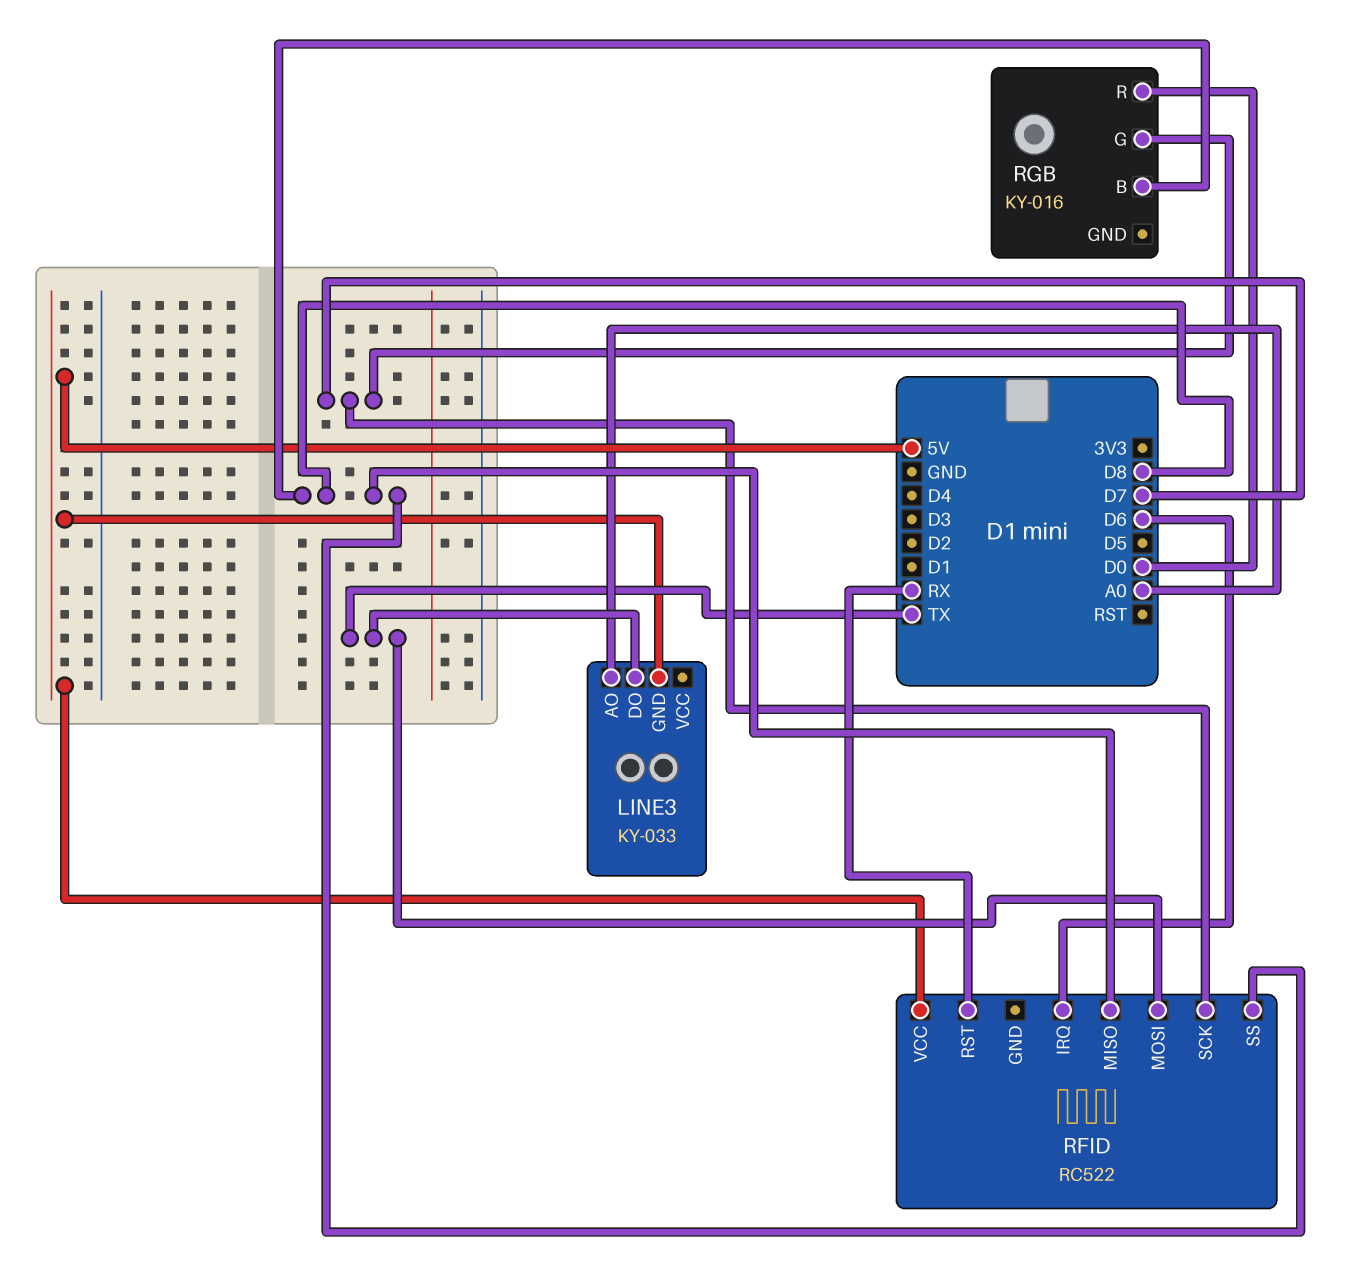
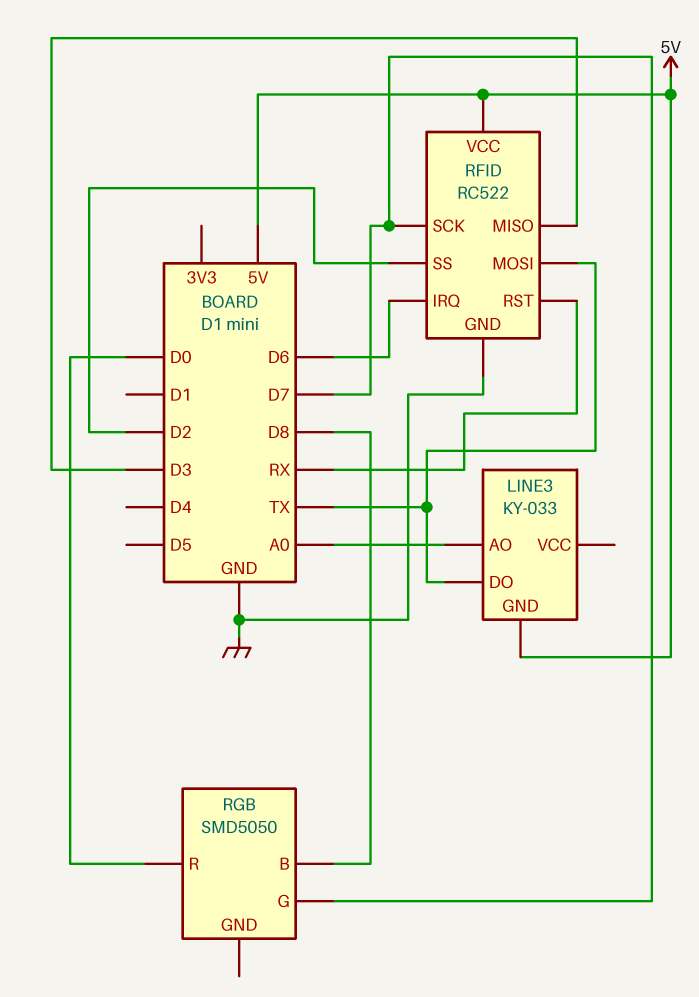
RFID pin GND: none -> GND
RFID pin MISO: D8 -> D3
RFID pin SS: D8 -> D2
RGB: KY-016 -> SMD5050

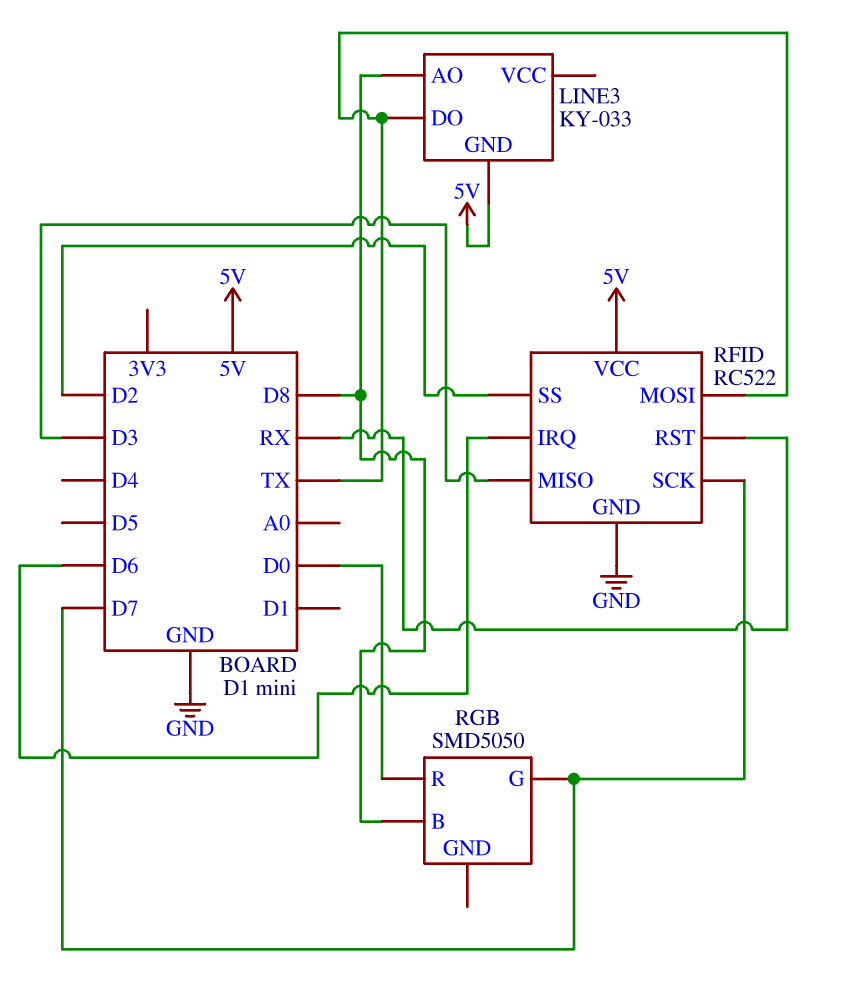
LINE3 pin AO: A0 -> D8

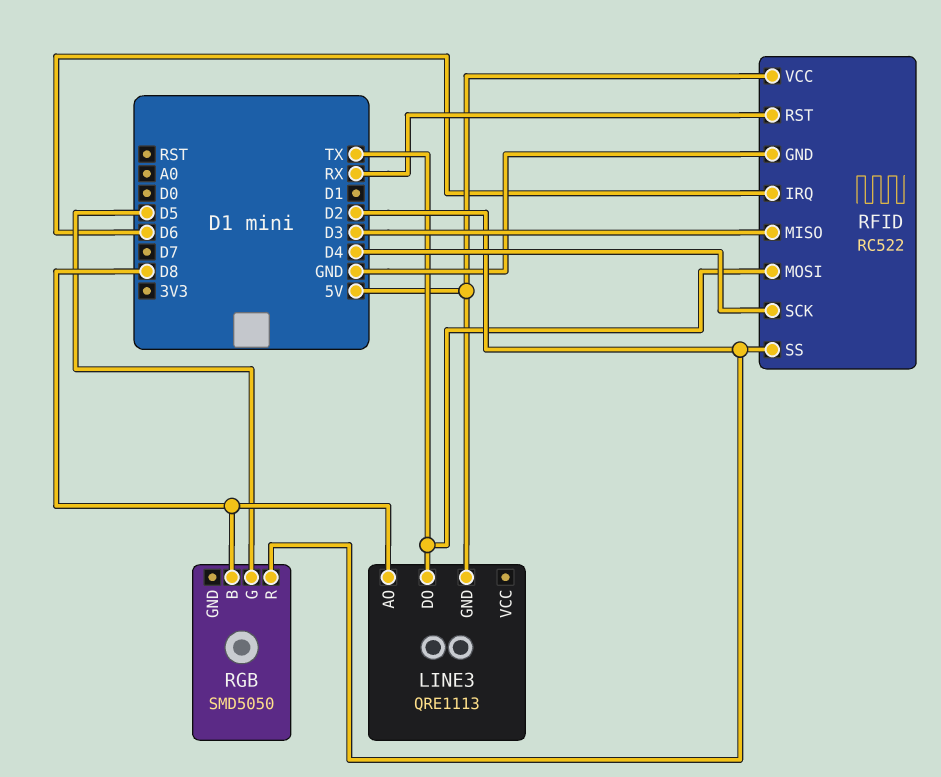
LINE3: KY-033 -> QRE1113
RFID pin SCK: D7 -> D4
RGB pin G: D7 -> D5
RGB pin R: D0 -> D2

